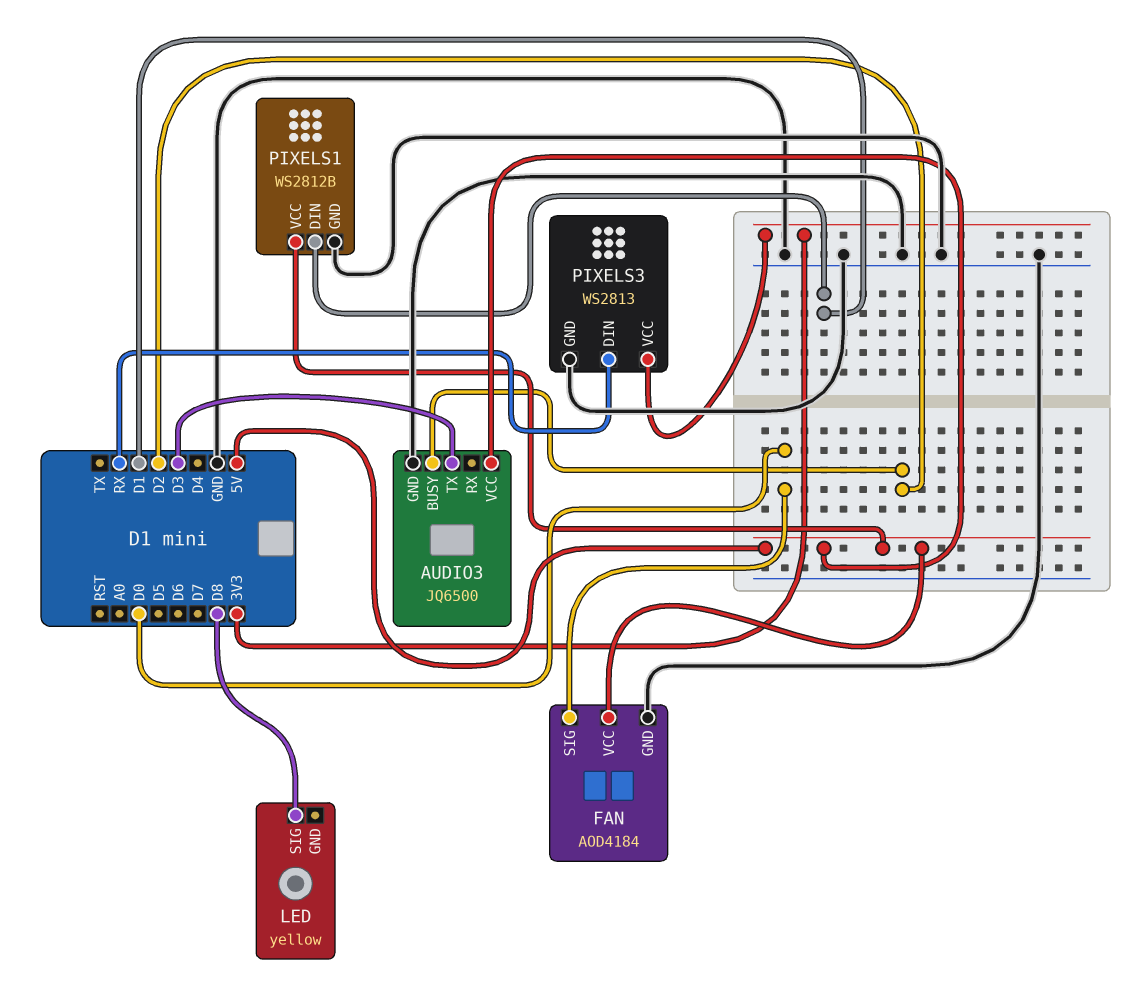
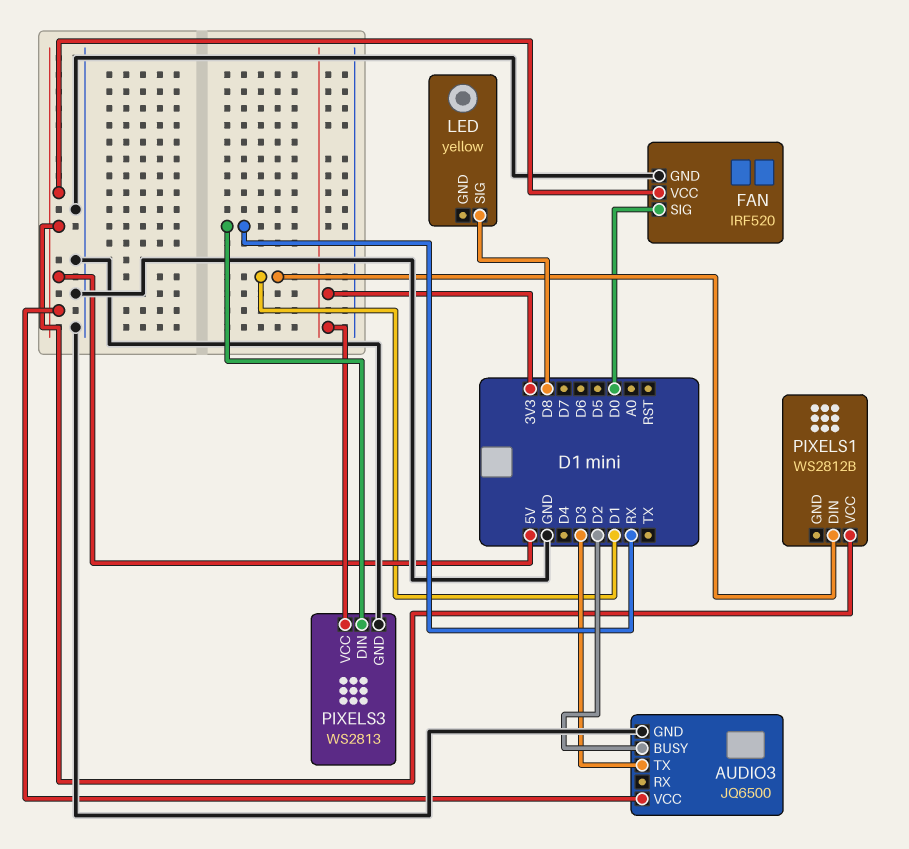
FAN: AOD4184 -> IRF520
PIXELS1 pin GND: GND -> none

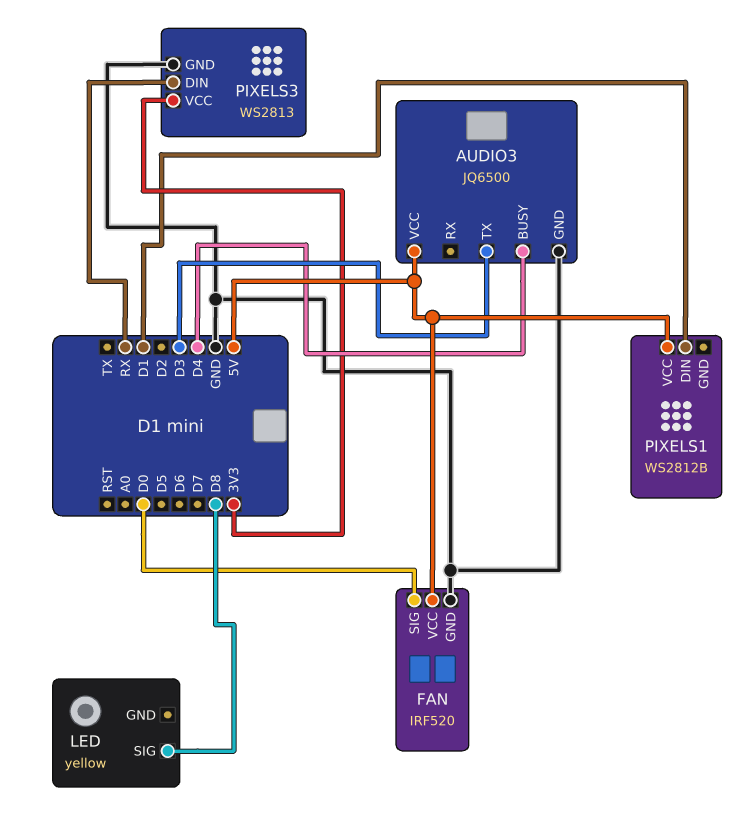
AUDIO3 pin BUSY: D2 -> D4

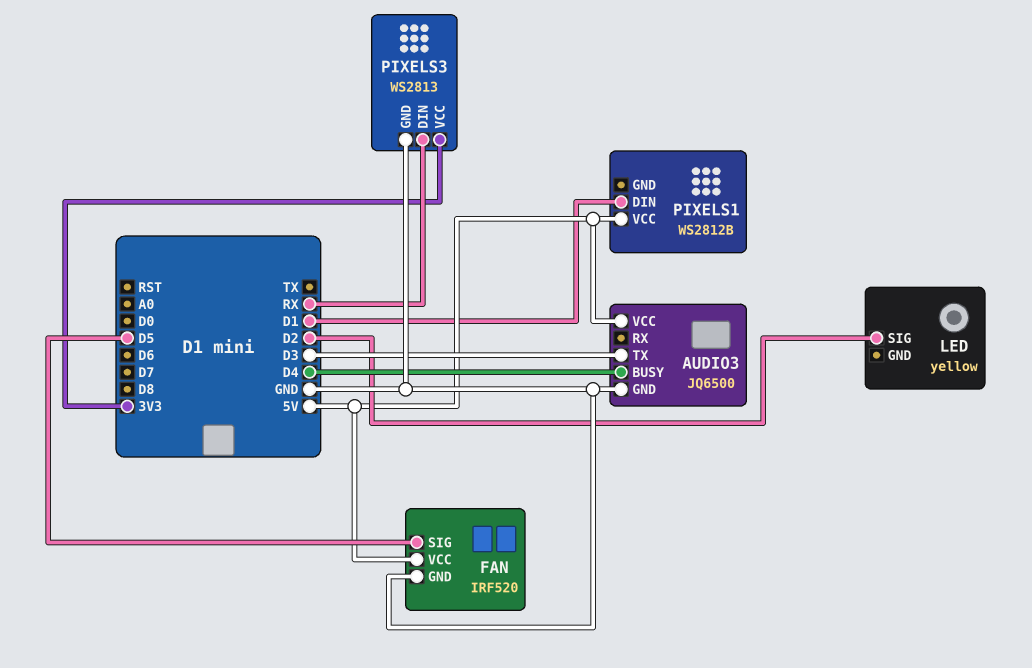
FAN pin SIG: D0 -> D5
LED pin SIG: D8 -> D2

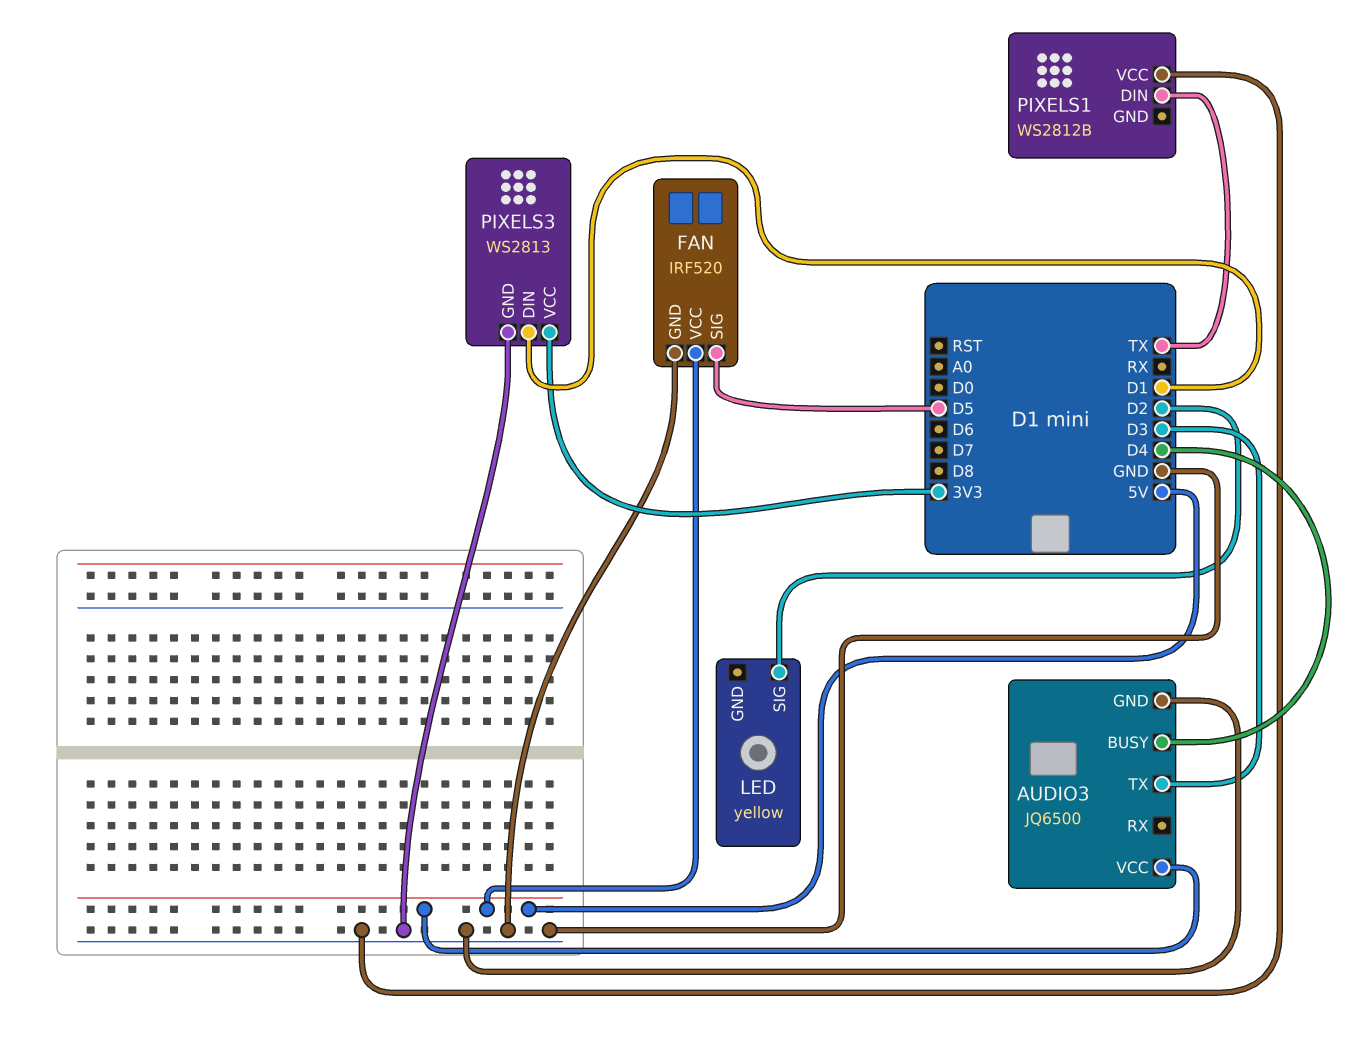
PIXELS1 pin DIN: D1 -> TX
PIXELS1 pin VCC: 5V -> GND
PIXELS3 pin DIN: RX -> D1

